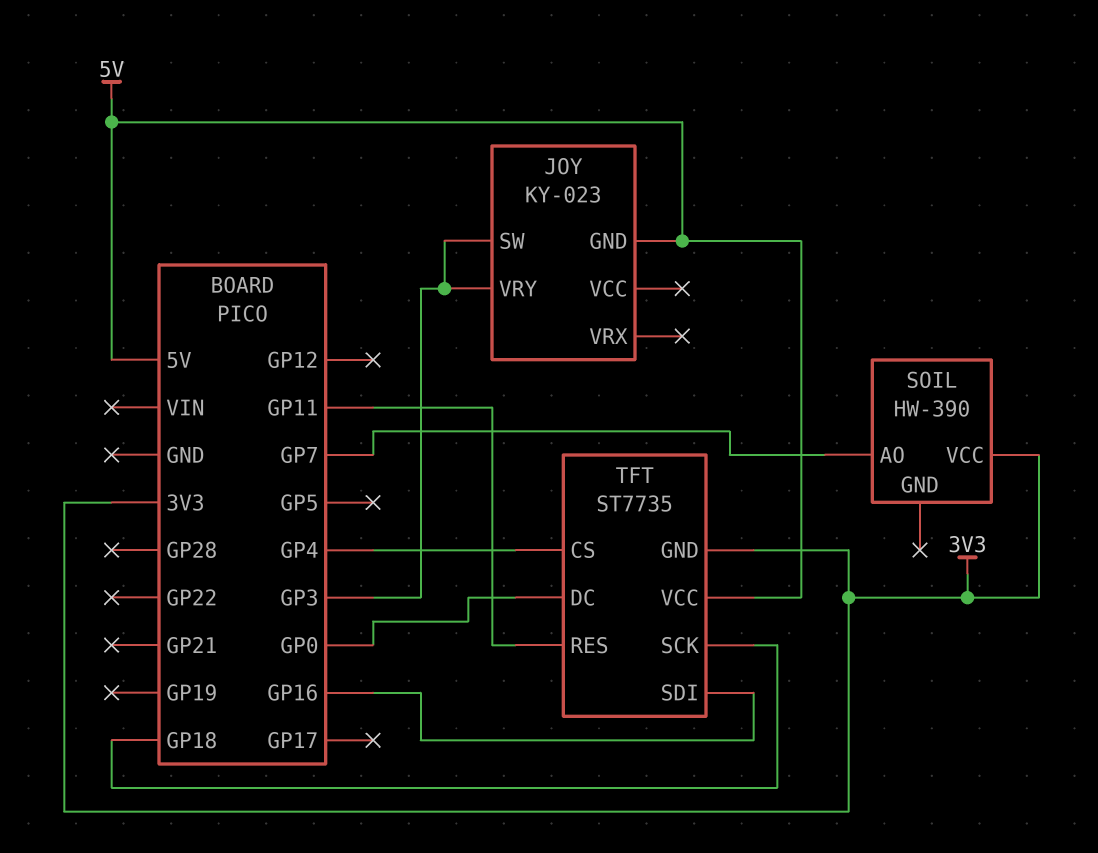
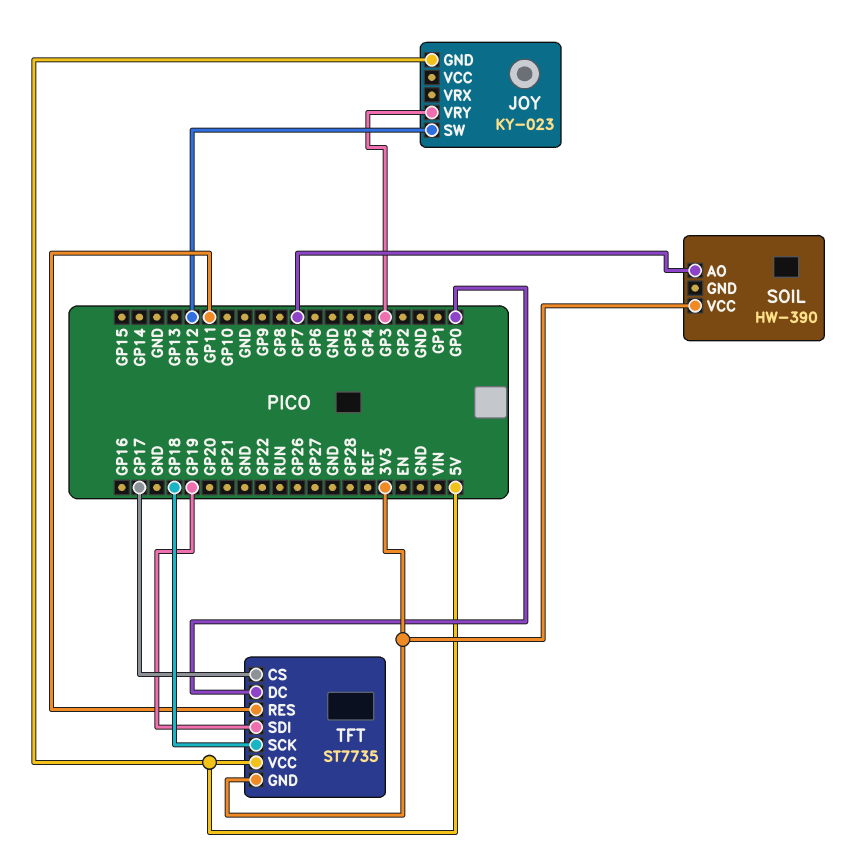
JOY pin SW: GP3 -> GP12
TFT pin CS: GP4 -> GP17
TFT pin SDI: GP16 -> GP19

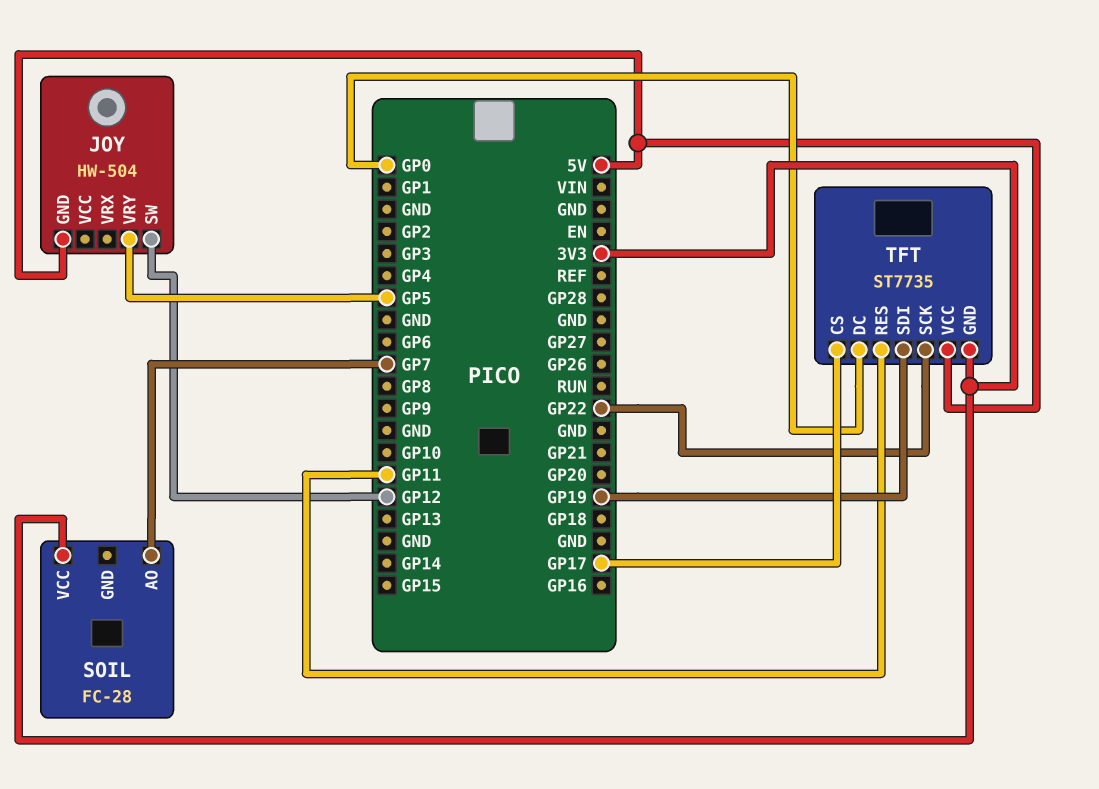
JOY: KY-023 -> HW-504
JOY pin VRY: GP3 -> GP5
SOIL: HW-390 -> FC-28
TFT pin SCK: GP18 -> GP22

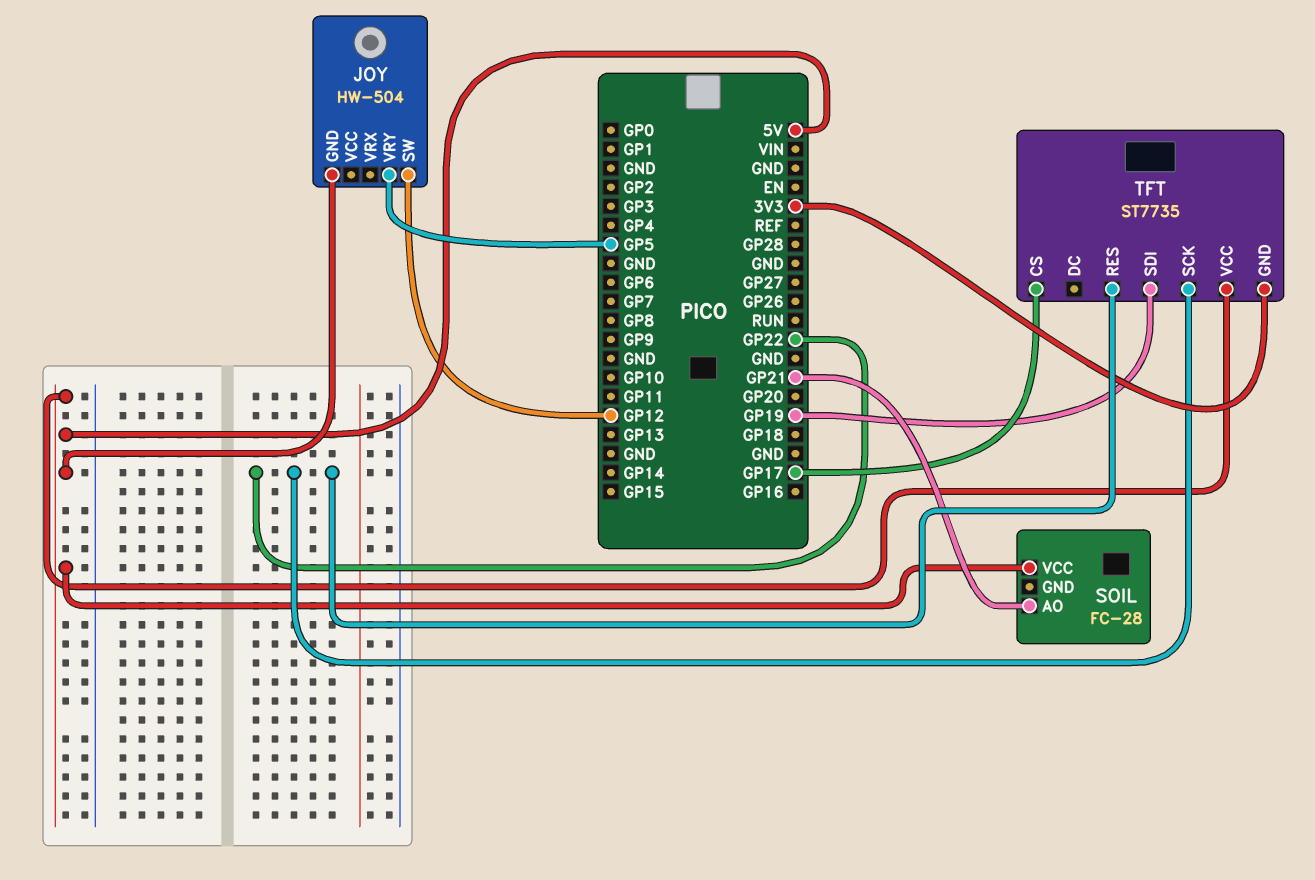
SOIL pin AO: GP7 -> GP21
SOIL pin VCC: 3V3 -> 5V
TFT pin DC: GP0 -> none
TFT pin RES: GP11 -> GP22

